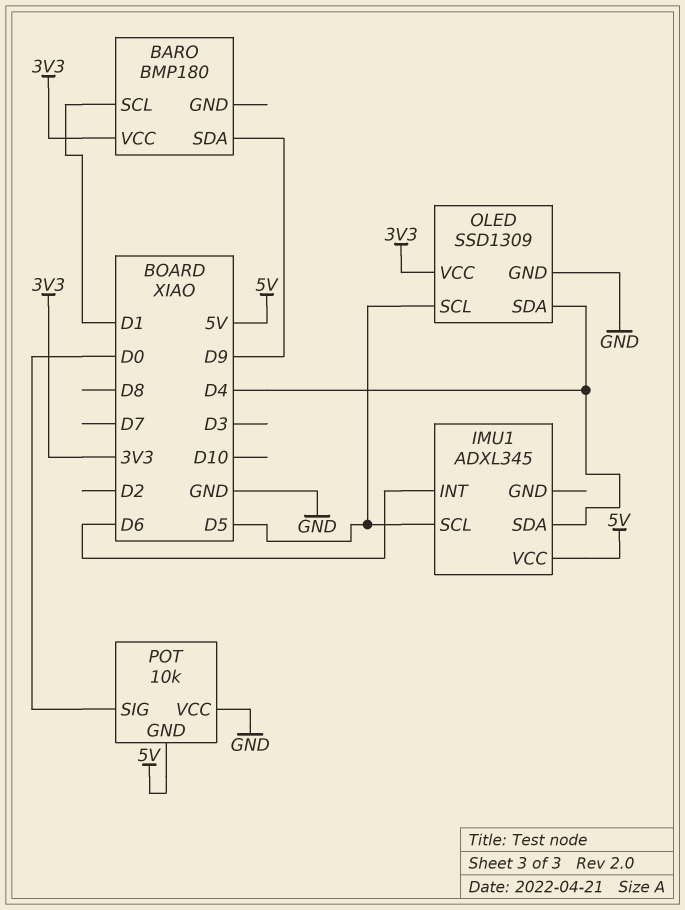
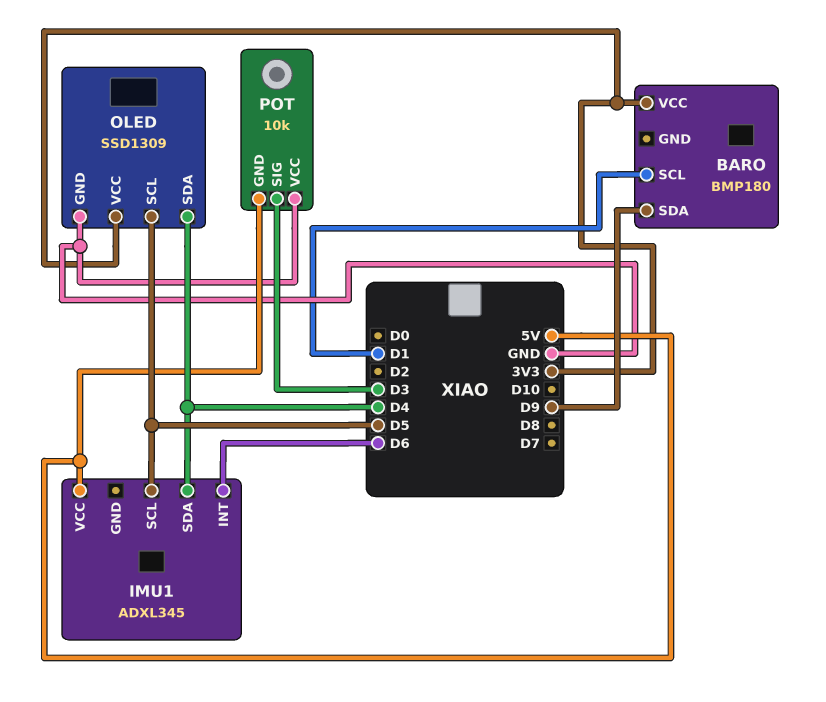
POT pin SIG: D0 -> D3

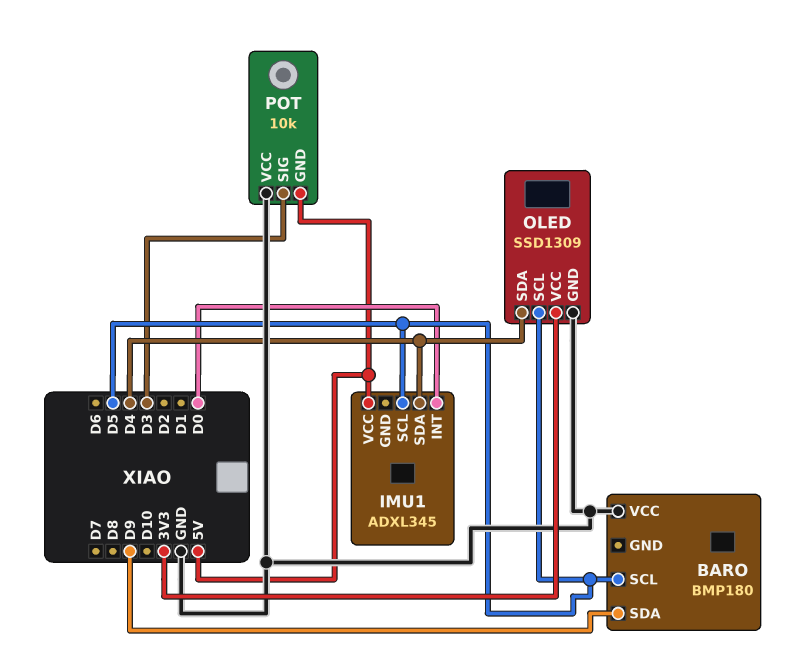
BARO pin SCL: D1 -> D5
BARO pin VCC: 3V3 -> GND
IMU1 pin INT: D6 -> D0

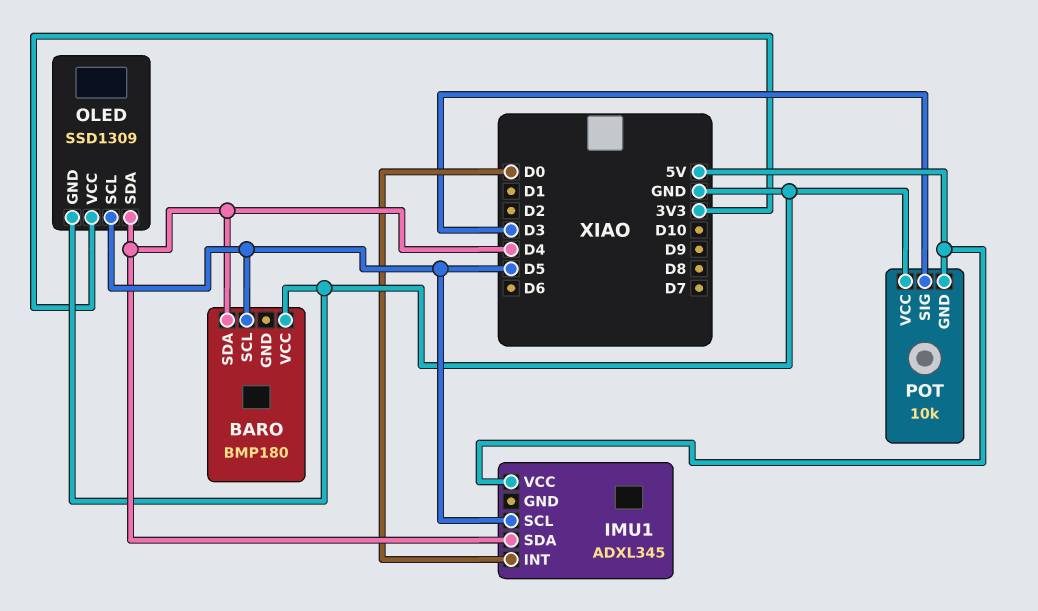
BARO pin SDA: D9 -> D4

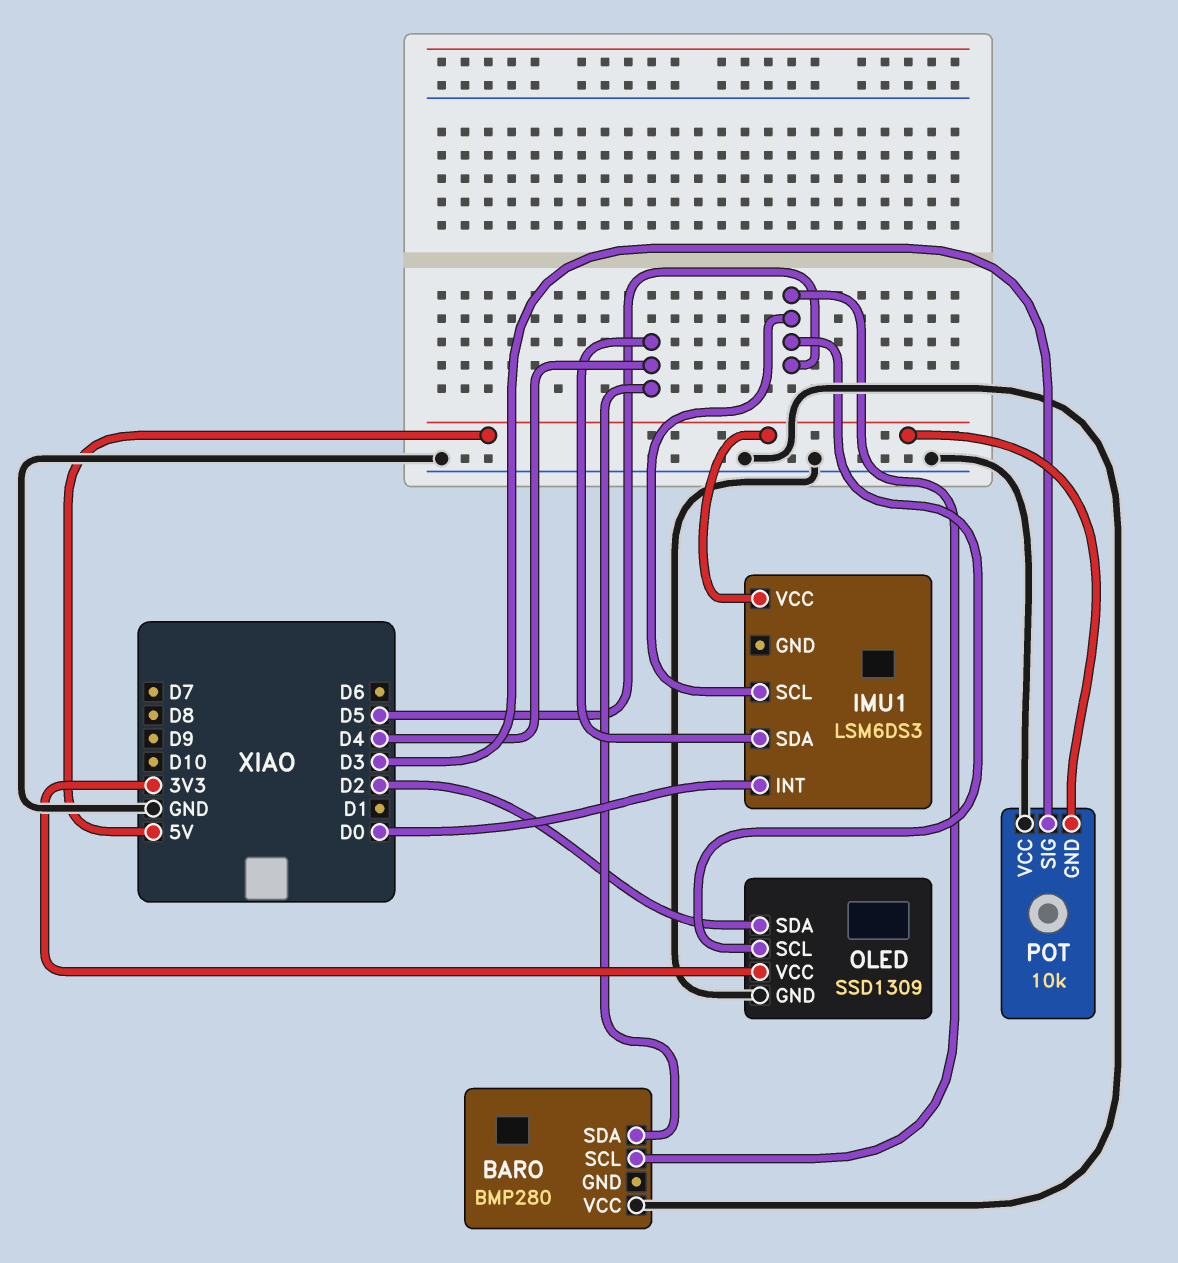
BARO: BMP180 -> BMP280
IMU1: ADXL345 -> LSM6DS3
OLED pin SDA: D4 -> D2

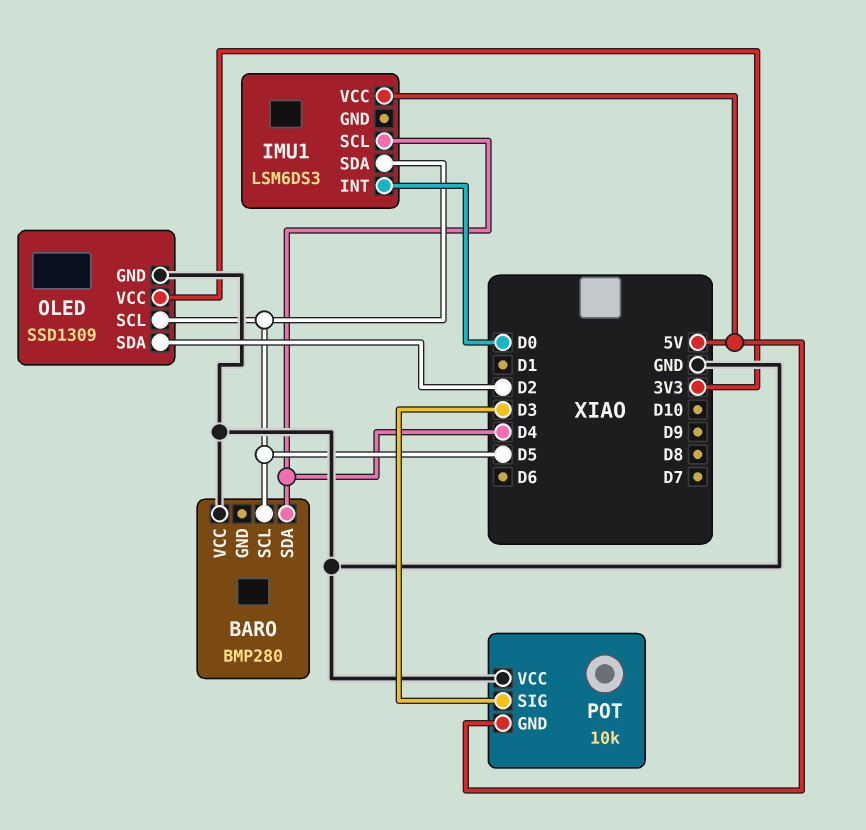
IMU1 pin SCL: D5 -> D4
IMU1 pin SDA: D4 -> D5

